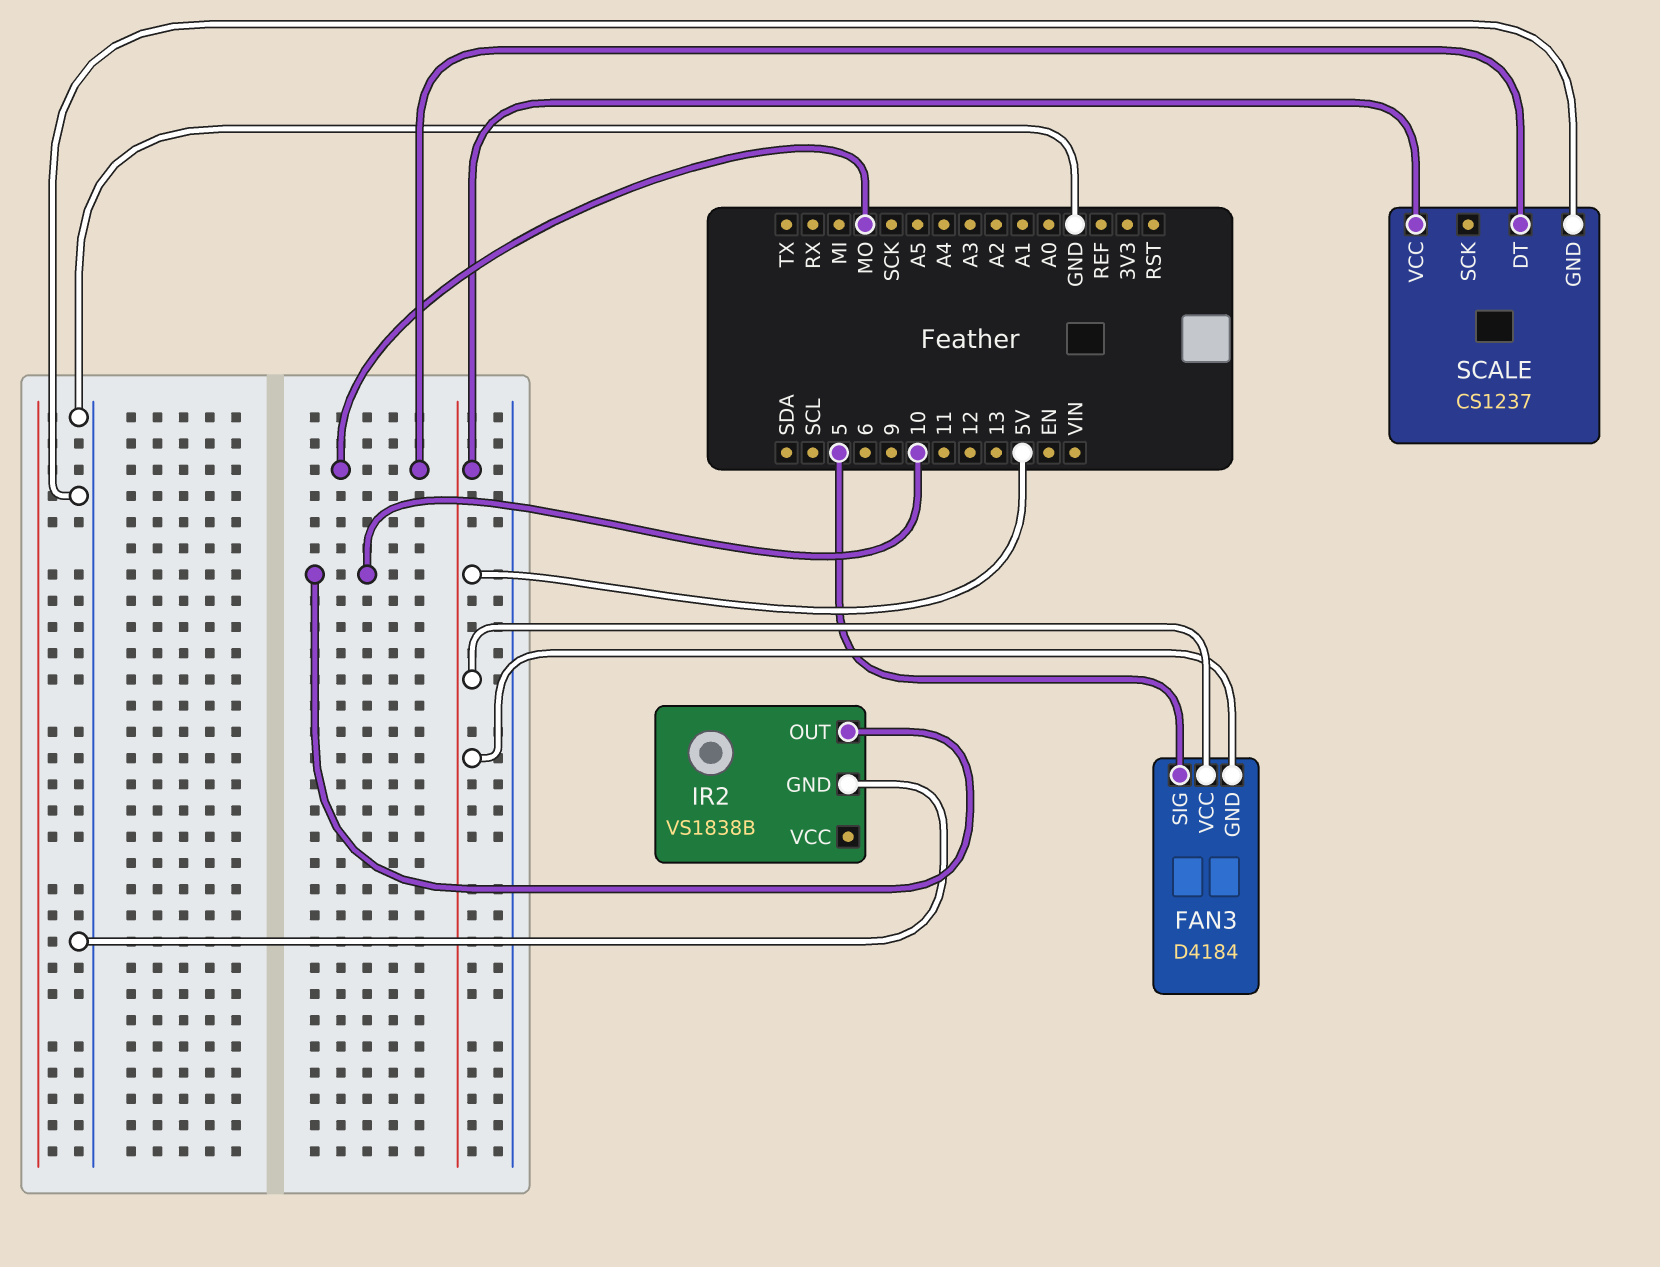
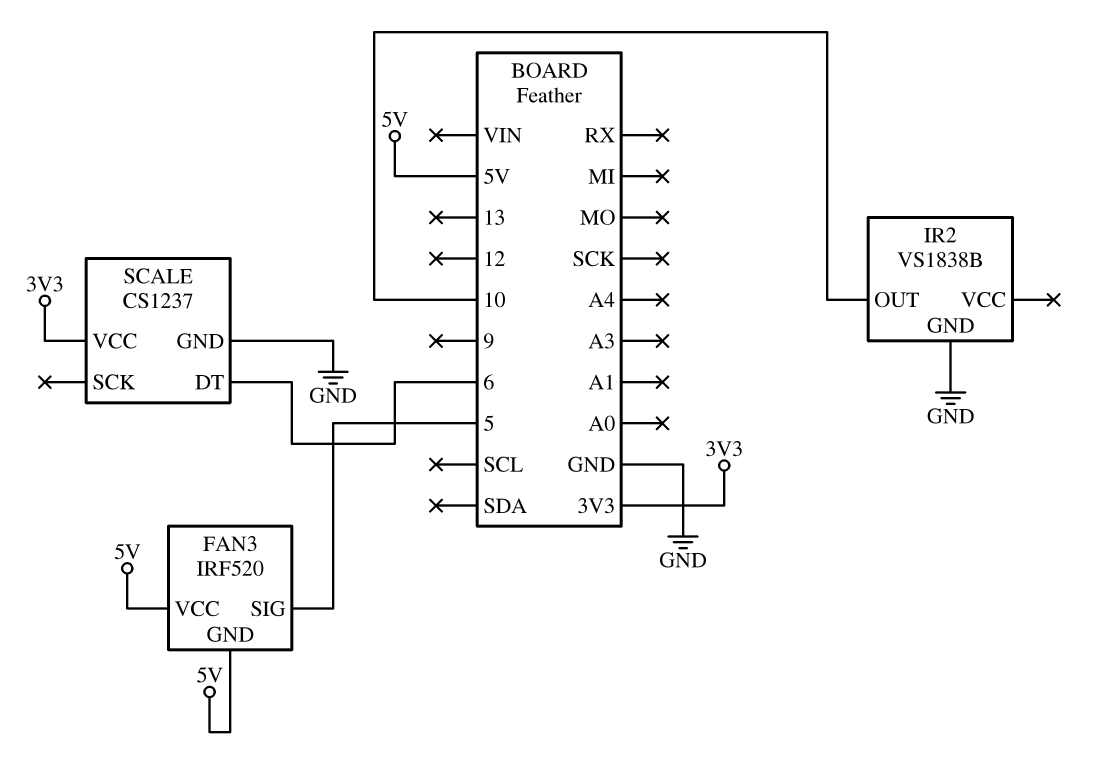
FAN3: D4184 -> IRF520
SCALE pin DT: MO -> 6
SCALE pin VCC: 5V -> 3V3

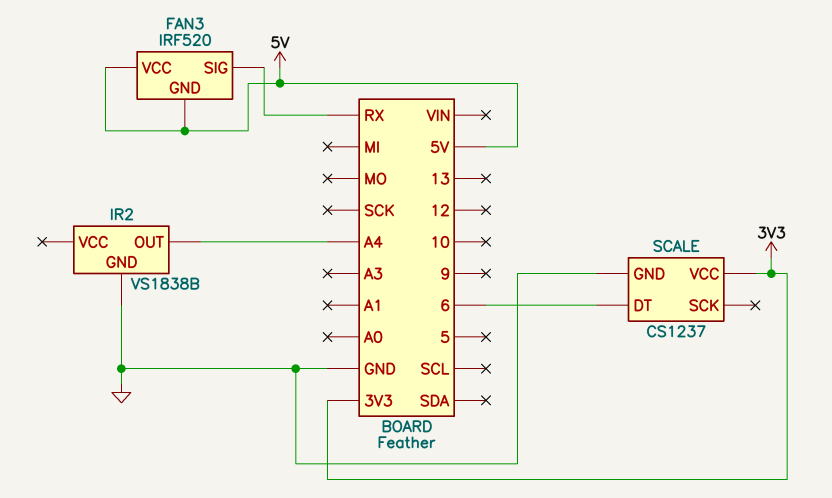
FAN3 pin SIG: 5 -> RX
IR2 pin OUT: 10 -> A4

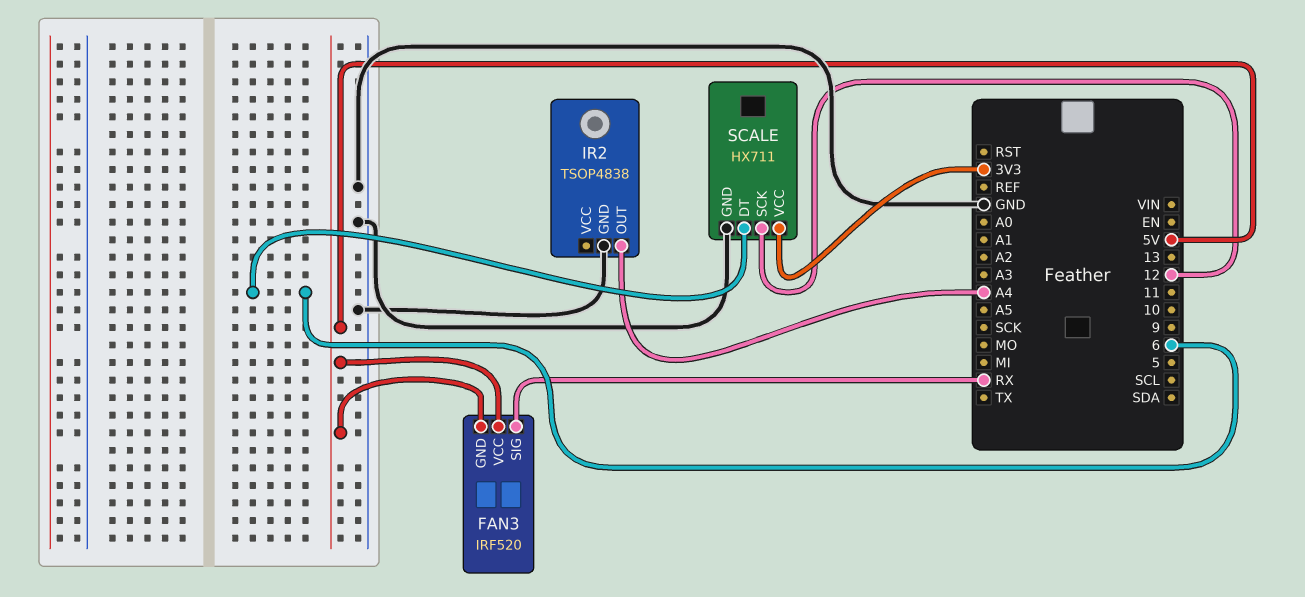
IR2: VS1838B -> TSOP4838
SCALE: CS1237 -> HX711
SCALE pin SCK: none -> 12

